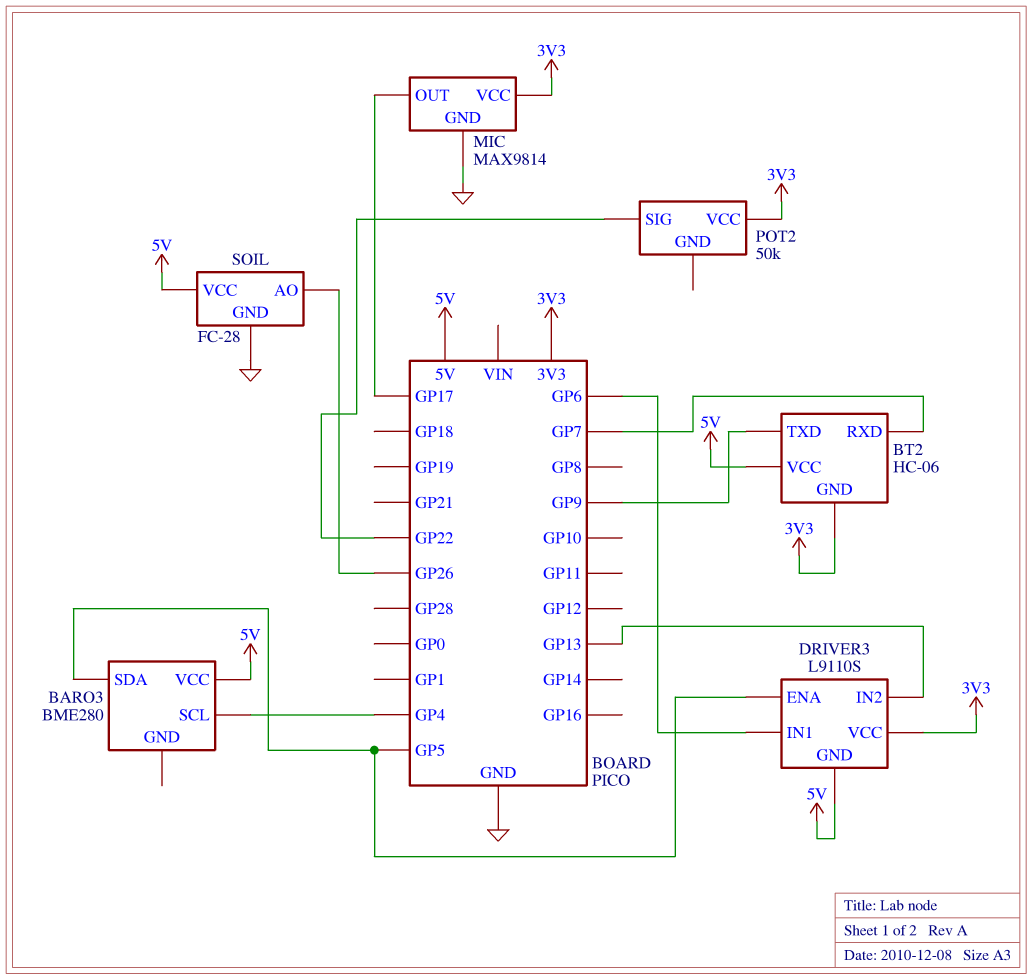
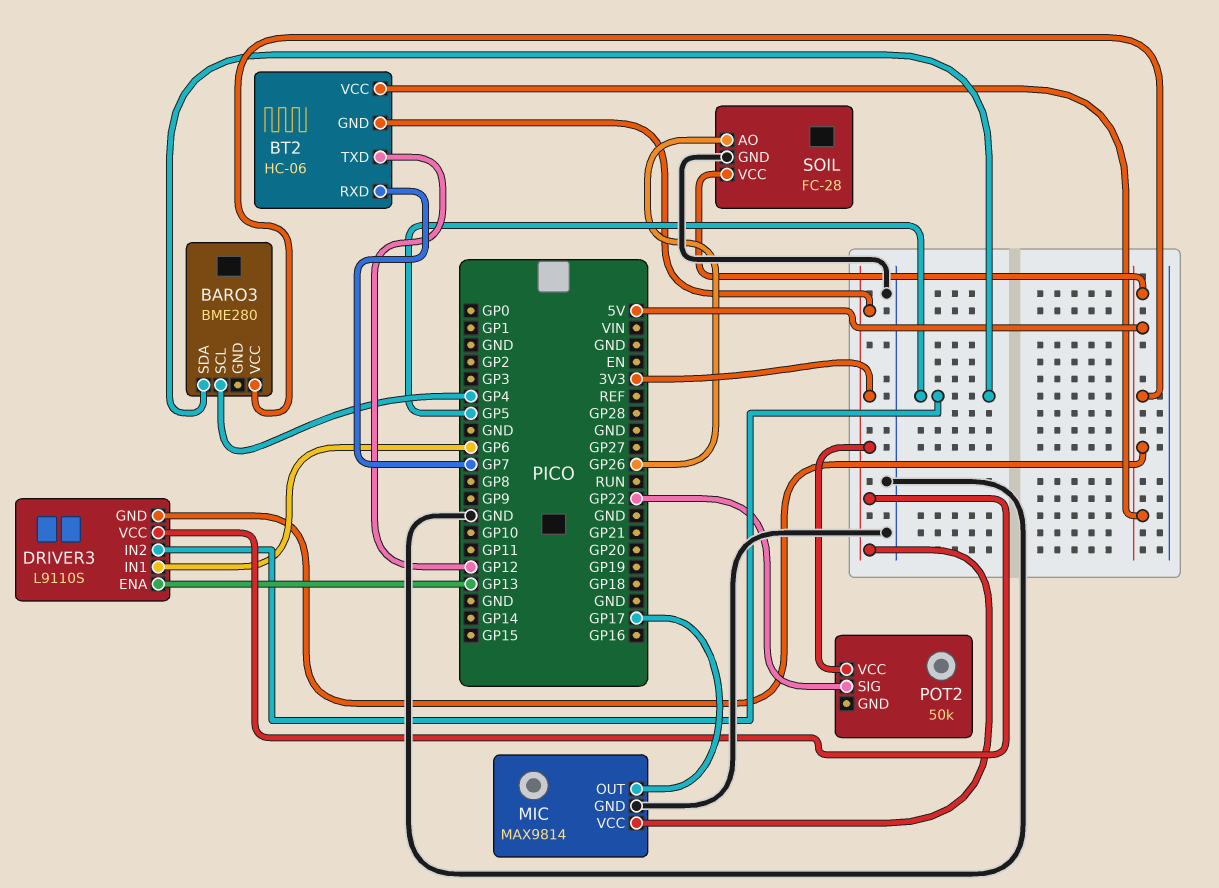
BT2 pin TXD: GP9 -> GP12
DRIVER3 pin ENA: GP5 -> GP13
DRIVER3 pin IN2: GP13 -> GP5

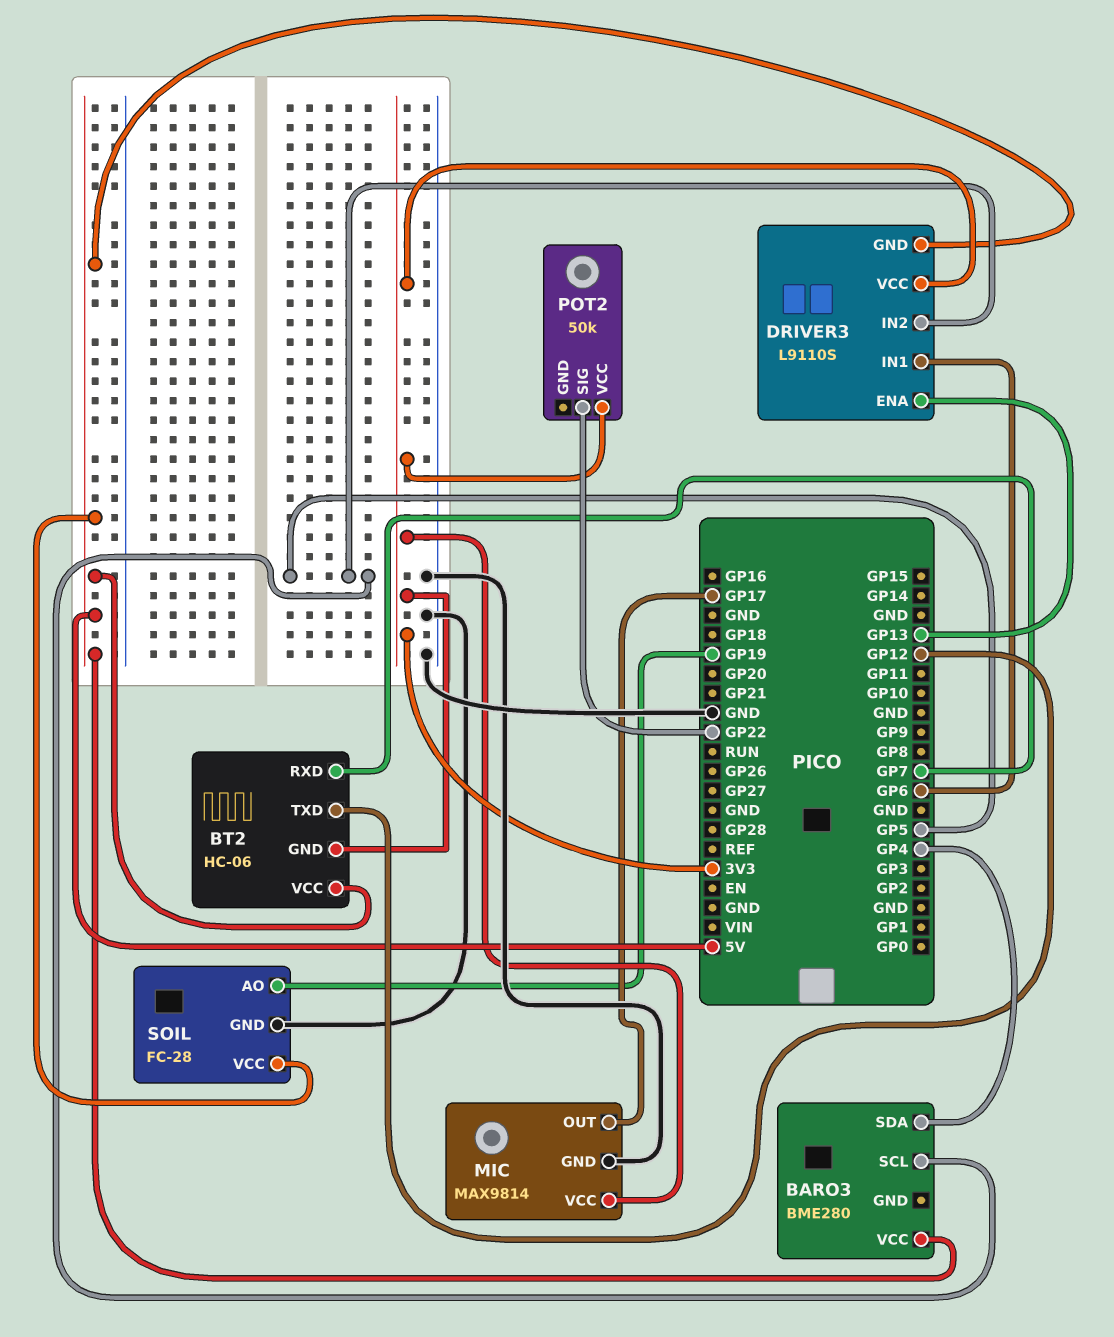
BARO3 pin SCL: GP4 -> GP5
BARO3 pin SDA: GP5 -> GP4
SOIL pin AO: GP26 -> GP19

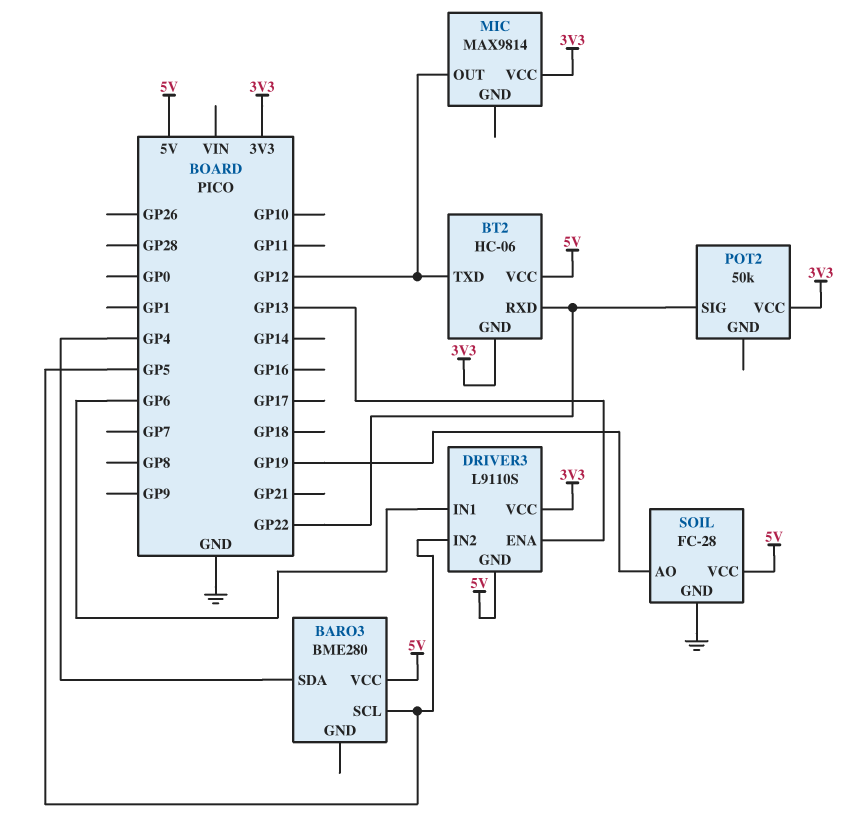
BT2 pin RXD: GP7 -> GP22
MIC pin GND: GND -> none
MIC pin OUT: GP17 -> GP12

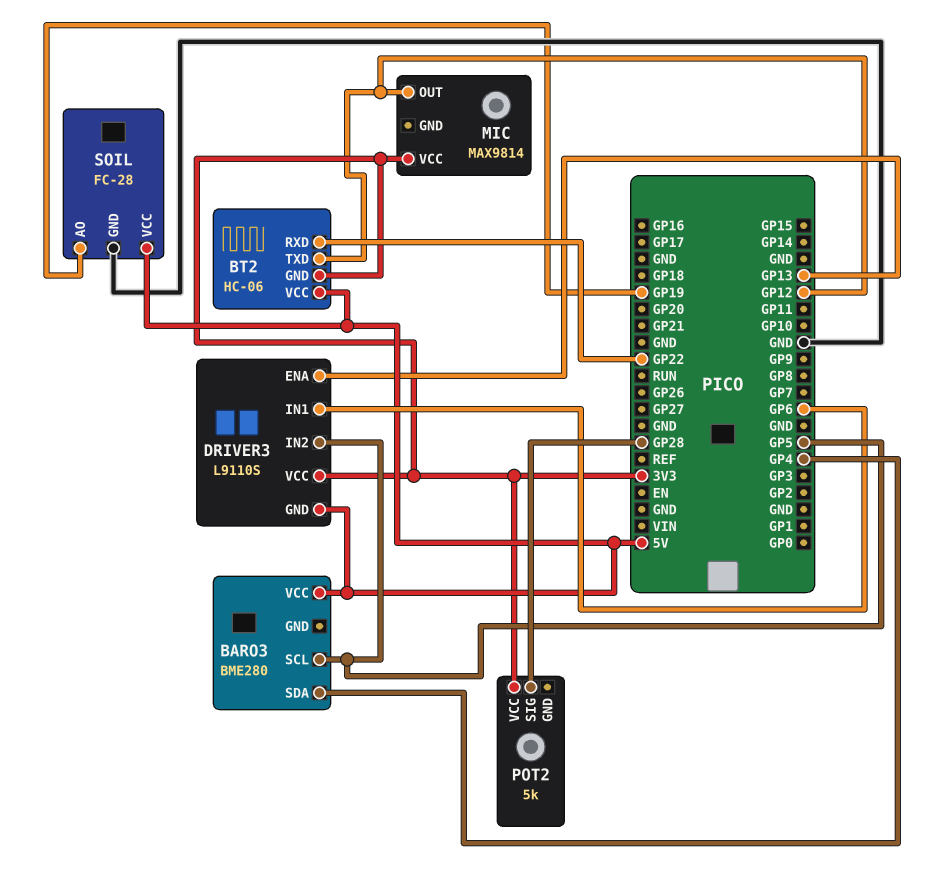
POT2: 50k -> 5k
POT2 pin SIG: GP22 -> GP28

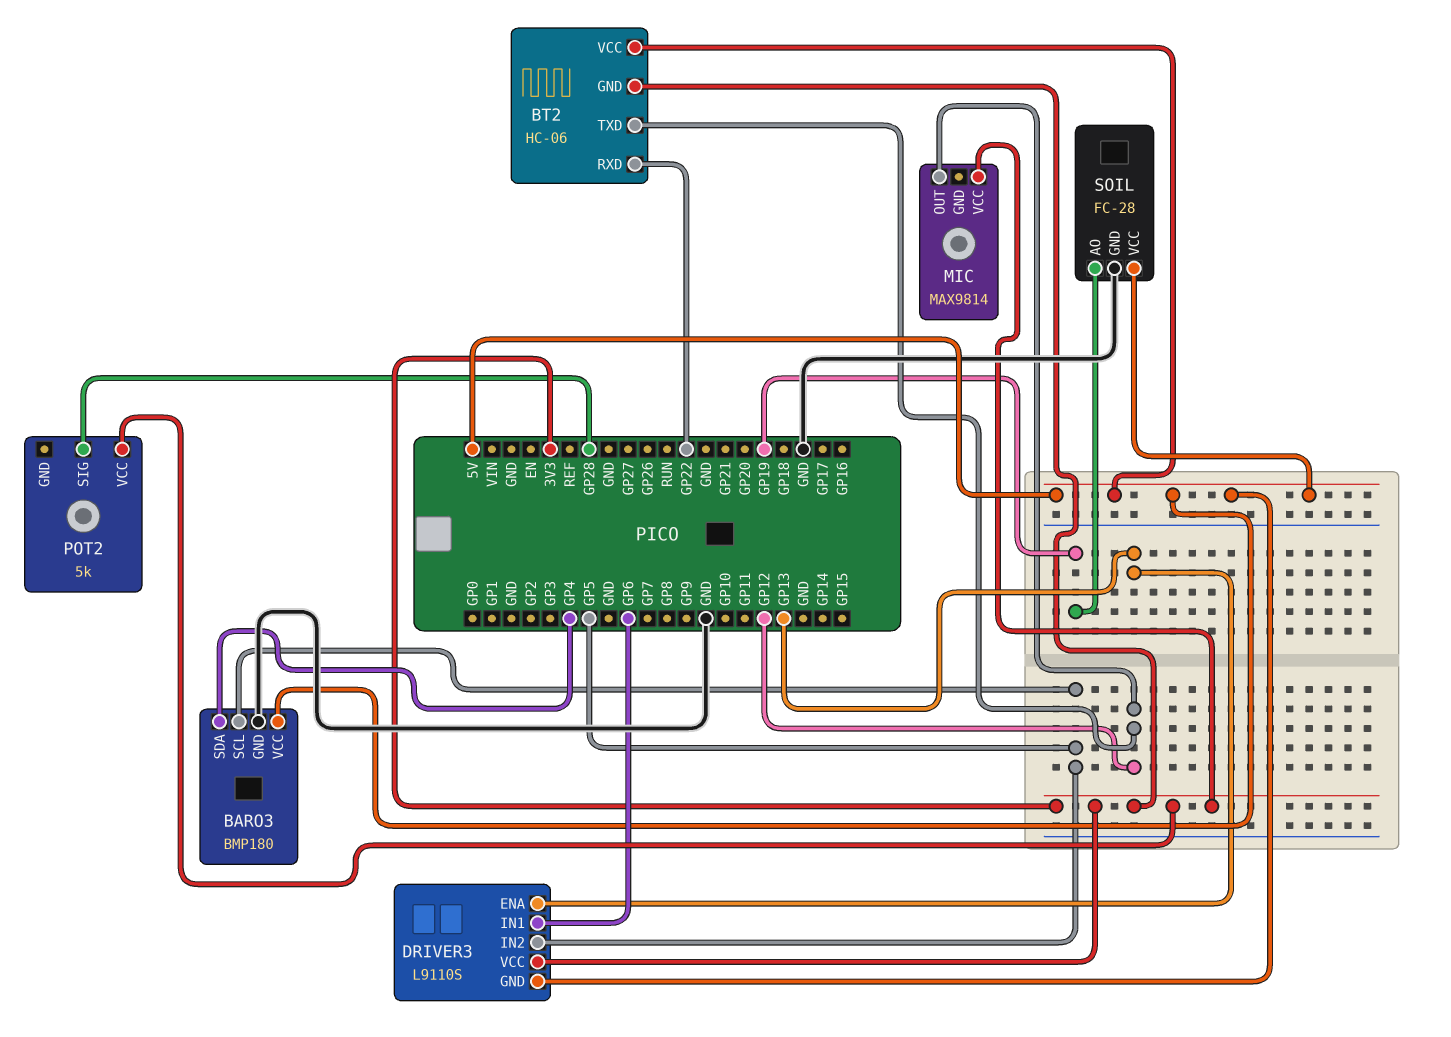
BARO3: BME280 -> BMP180
BARO3 pin GND: none -> GND

